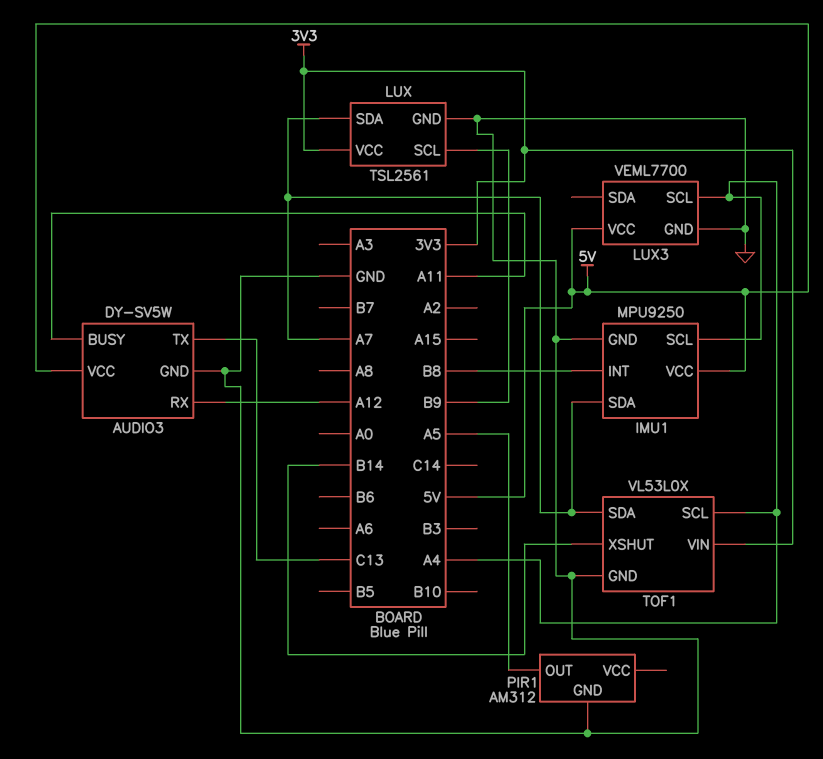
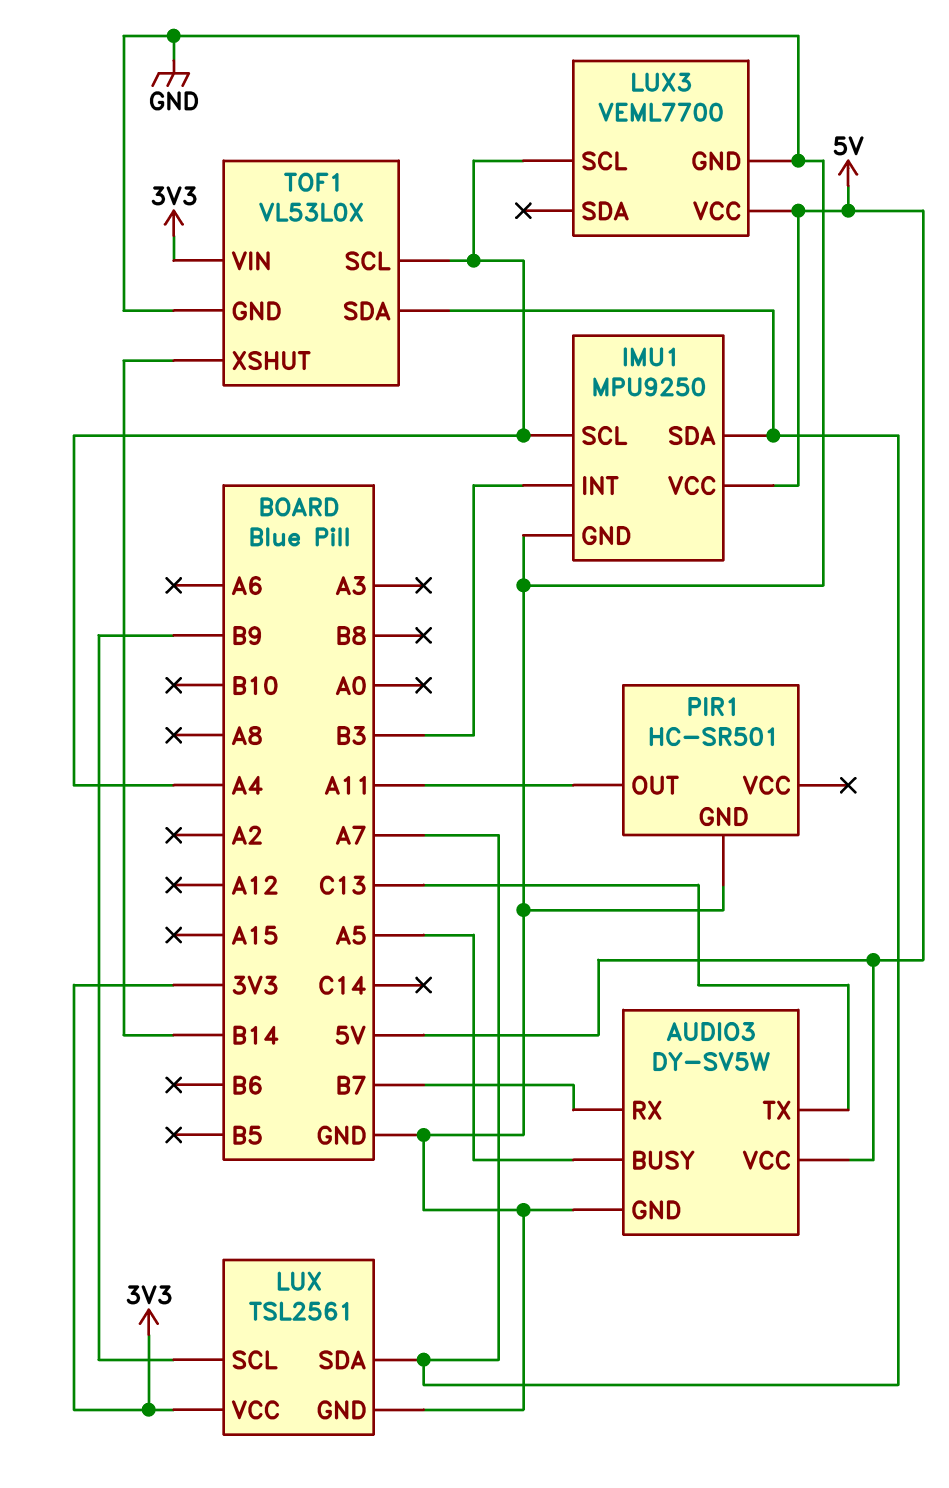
AUDIO3 pin BUSY: A11 -> A5
AUDIO3 pin RX: A12 -> B7
IMU1 pin INT: B8 -> B3
PIR1: AM312 -> HC-SR501
PIR1 pin OUT: A5 -> A11

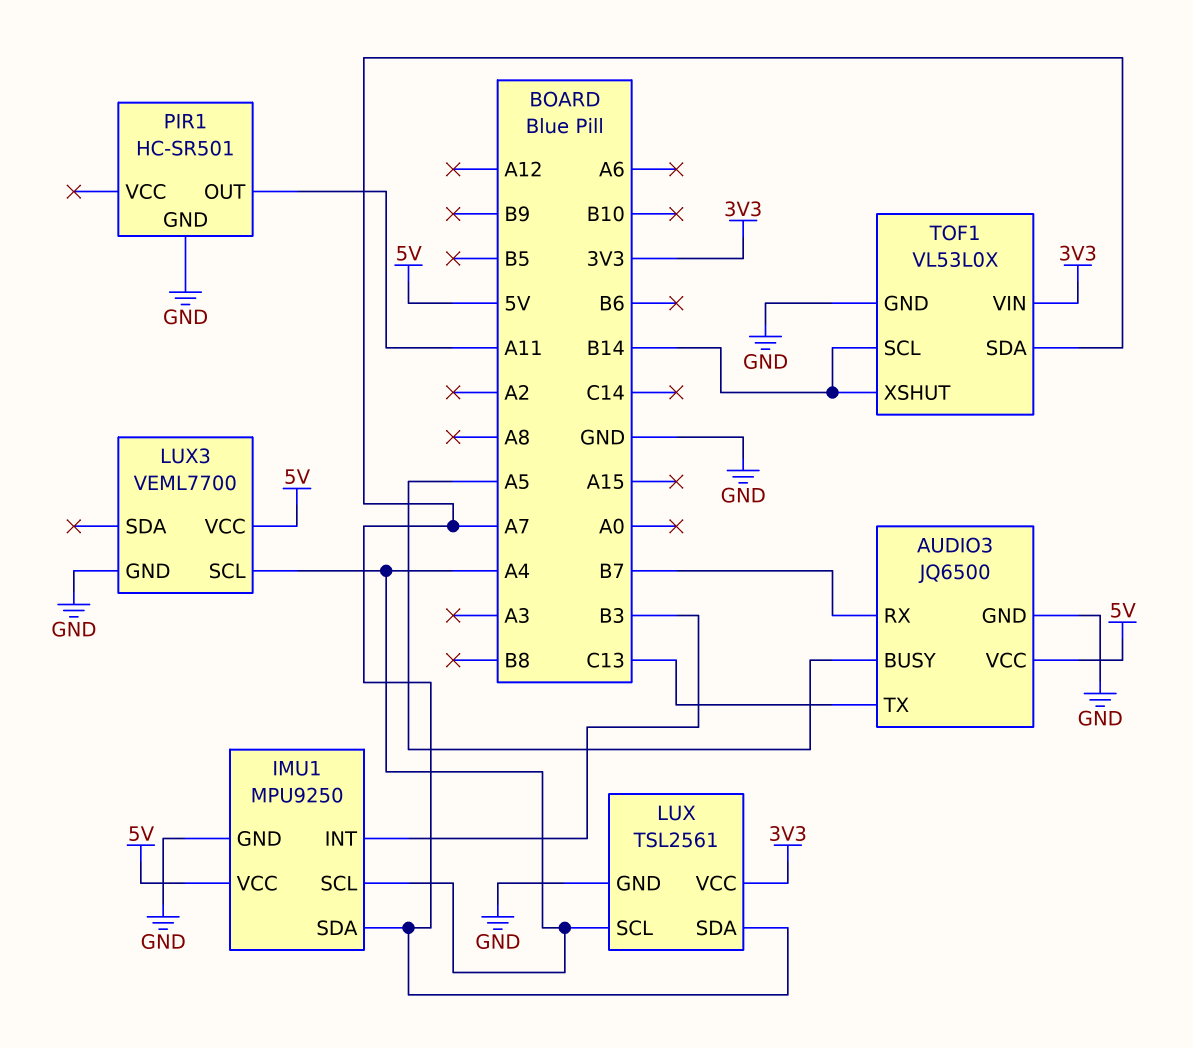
AUDIO3: DY-SV5W -> JQ6500
LUX pin SCL: B9 -> A4
TOF1 pin SCL: A4 -> B14

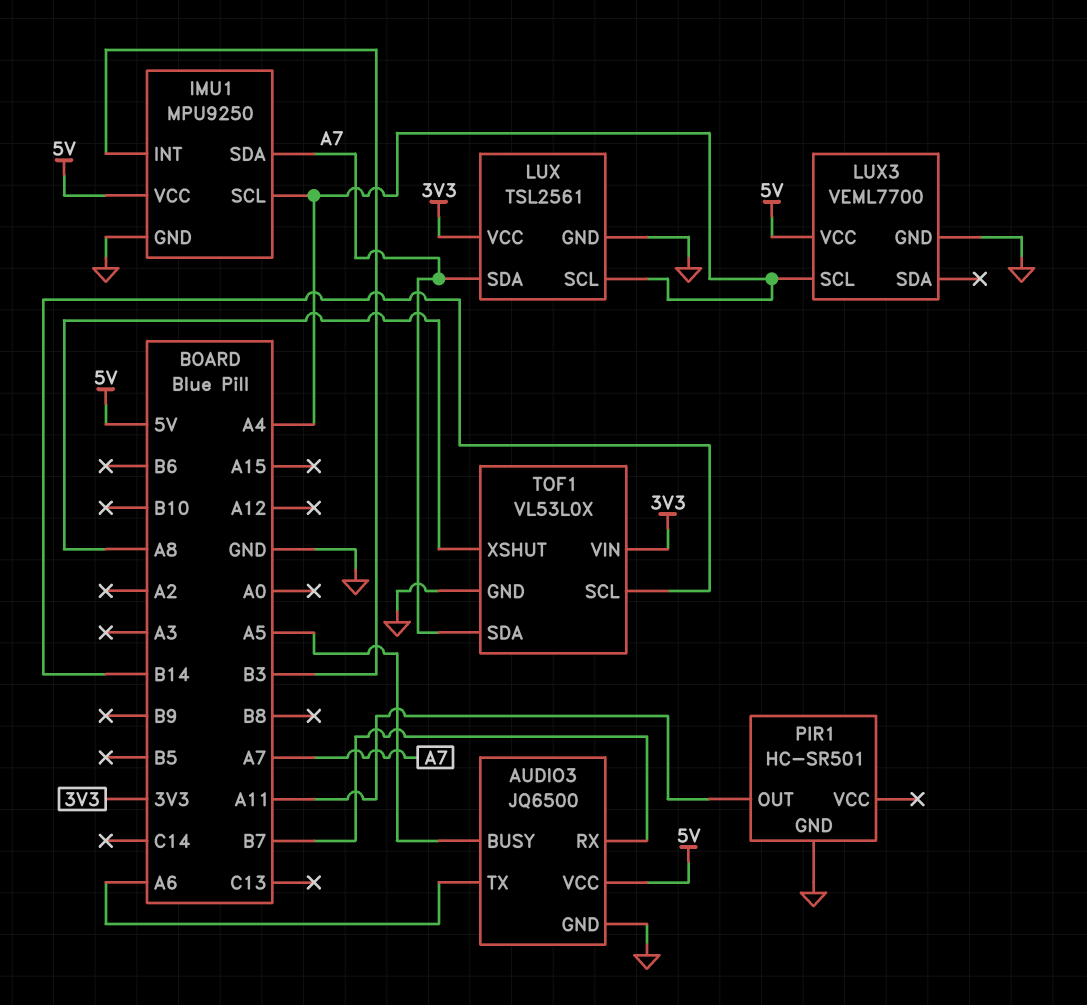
AUDIO3 pin TX: C13 -> A6
TOF1 pin XSHUT: B14 -> A8

